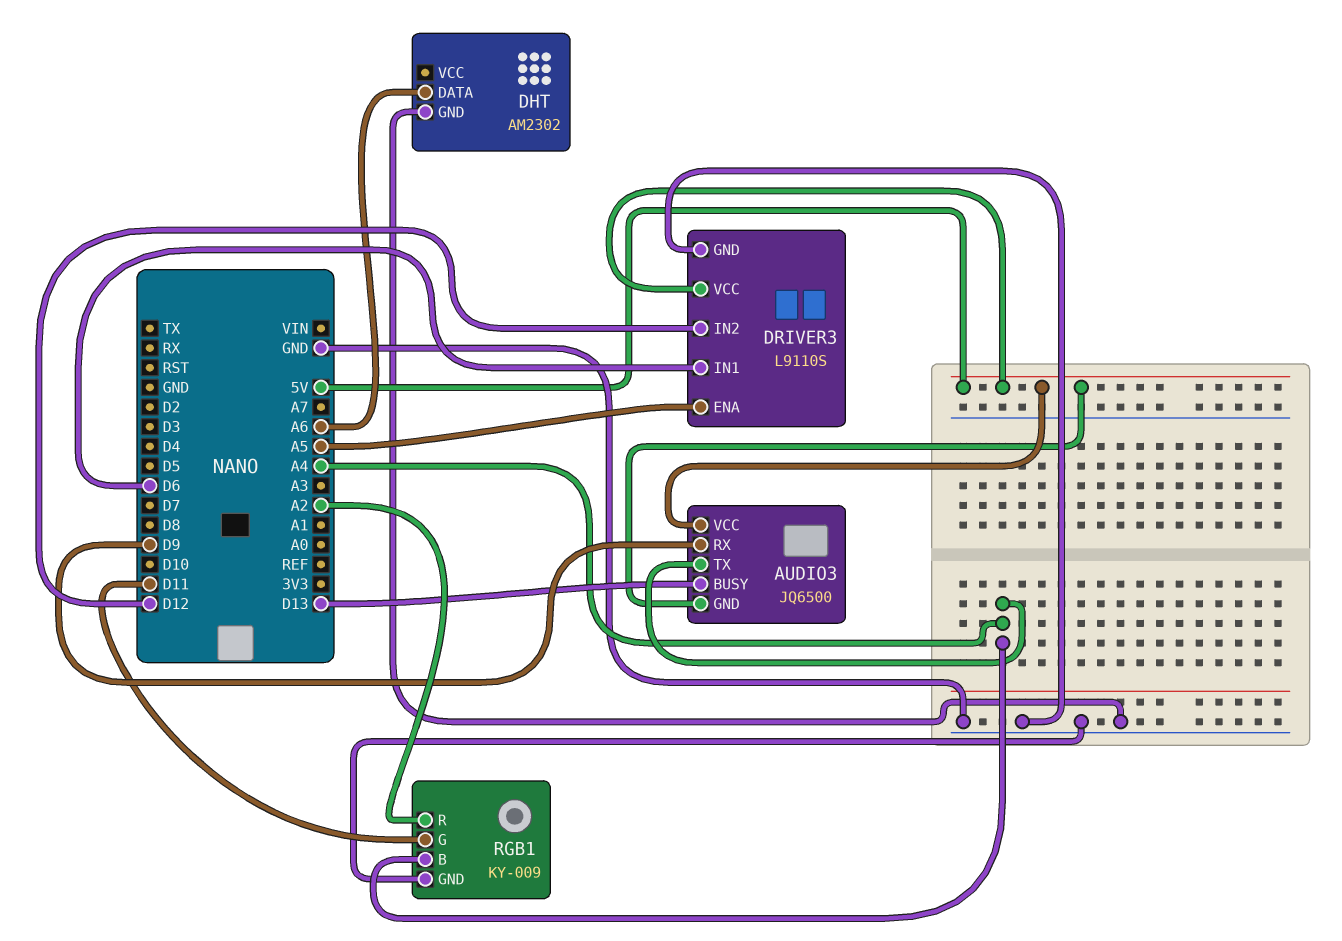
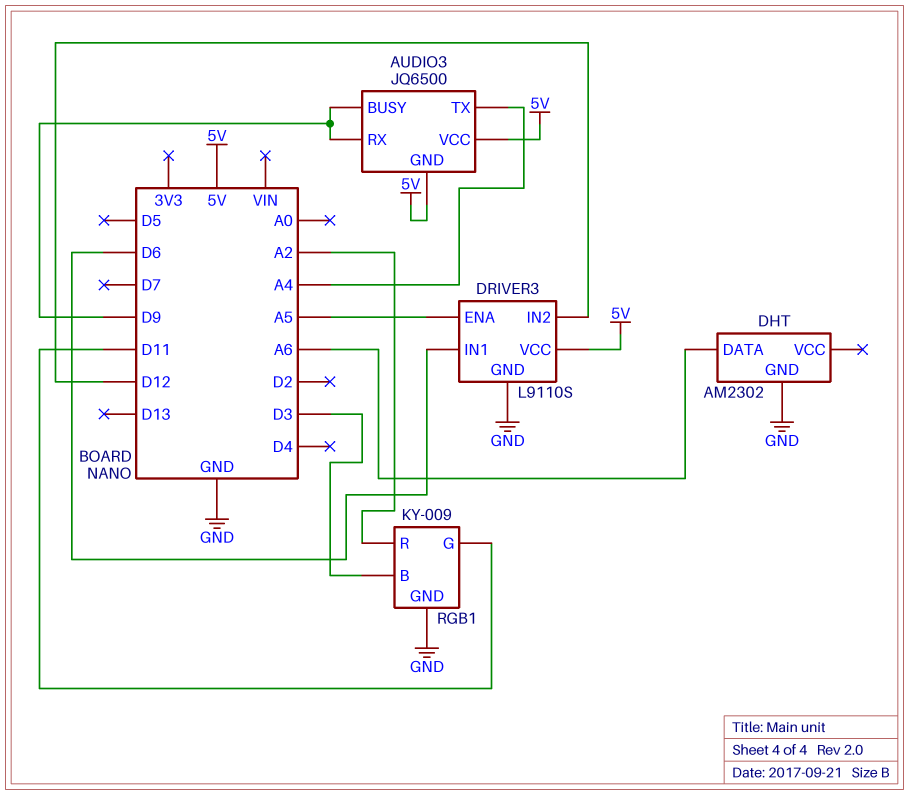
AUDIO3 pin BUSY: D13 -> D9
RGB1 pin B: A4 -> D3

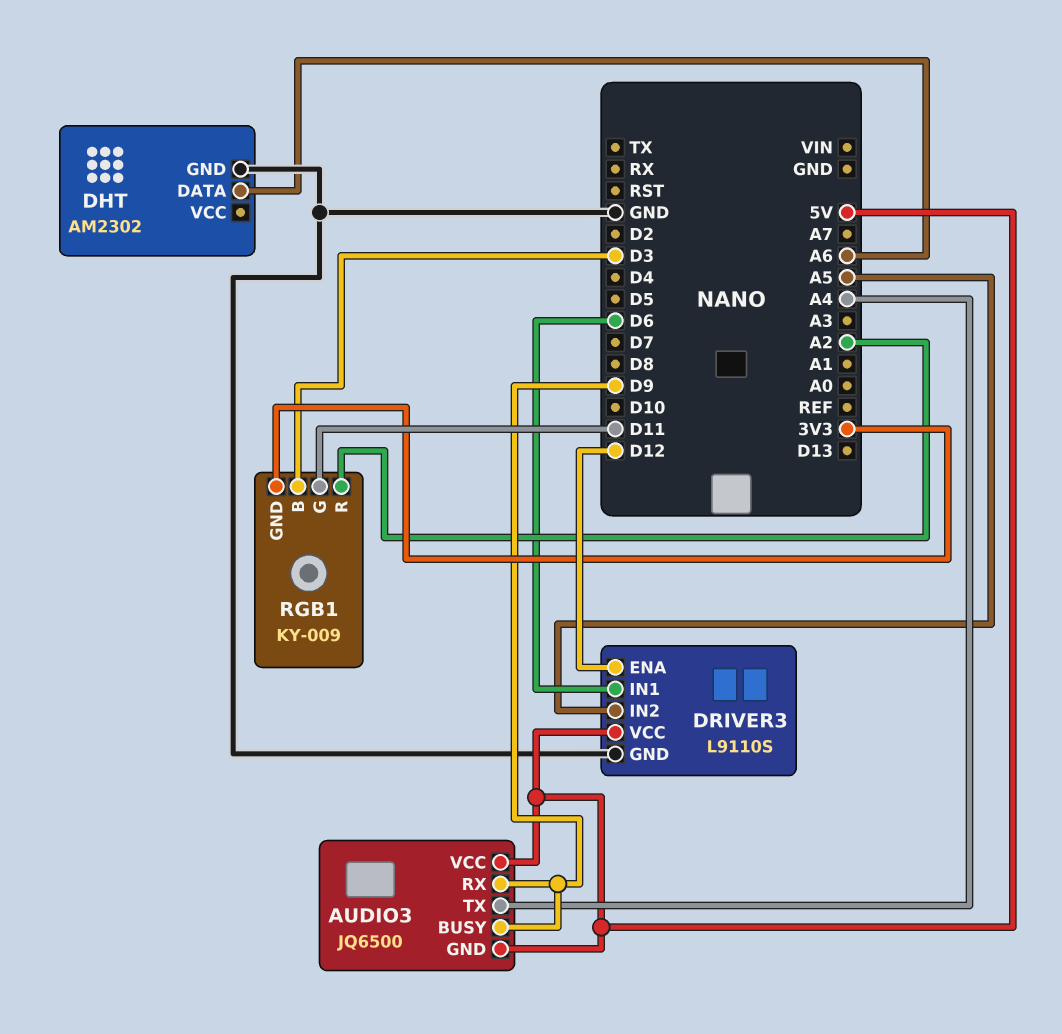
DRIVER3 pin ENA: A5 -> D12
DRIVER3 pin IN2: D12 -> A5
RGB1 pin GND: GND -> 3V3

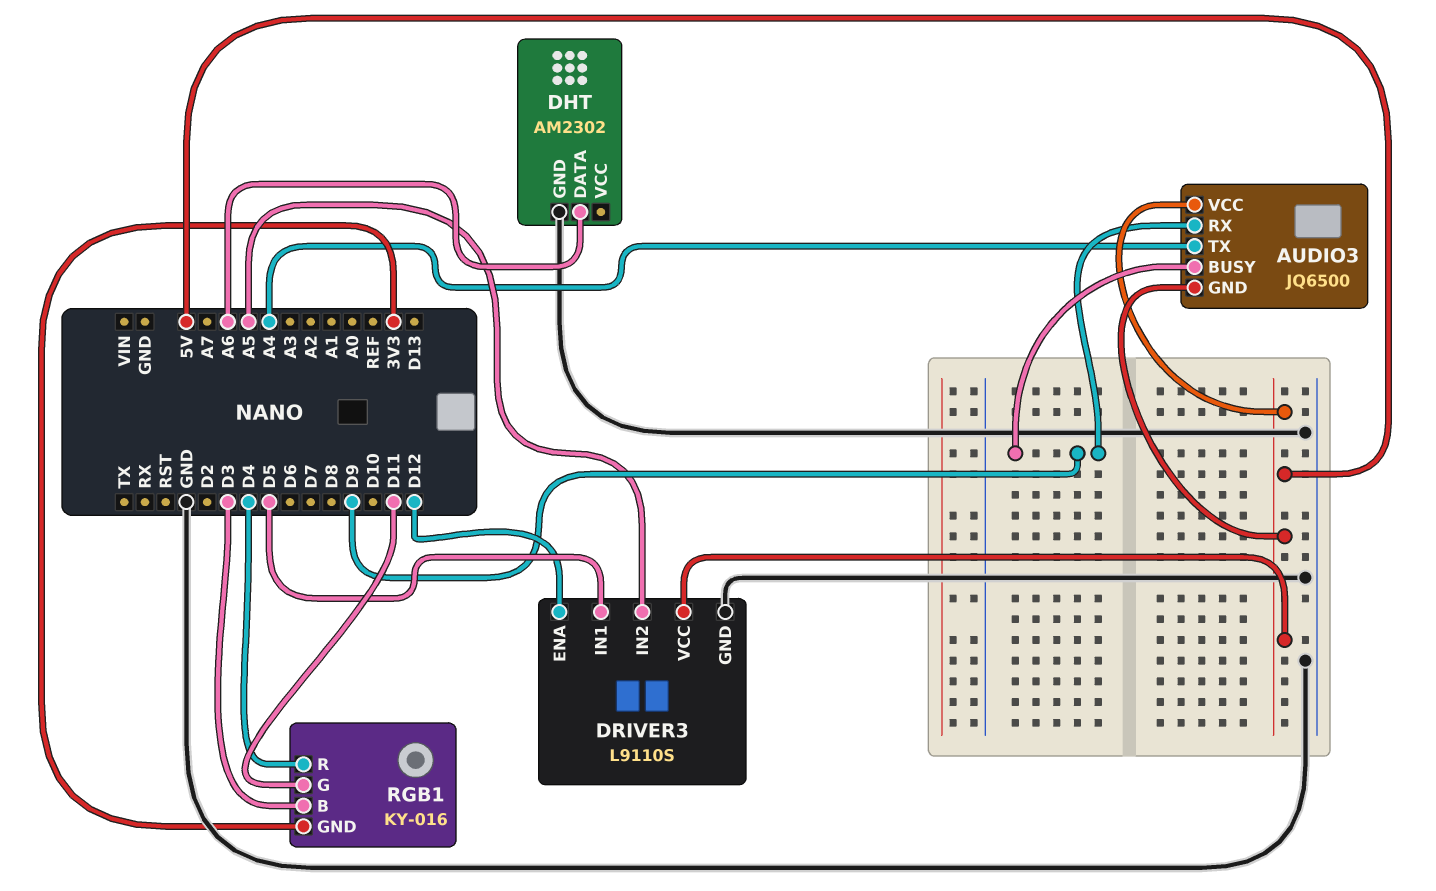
DRIVER3 pin IN1: D6 -> D5
RGB1: KY-009 -> KY-016
RGB1 pin R: A2 -> D4

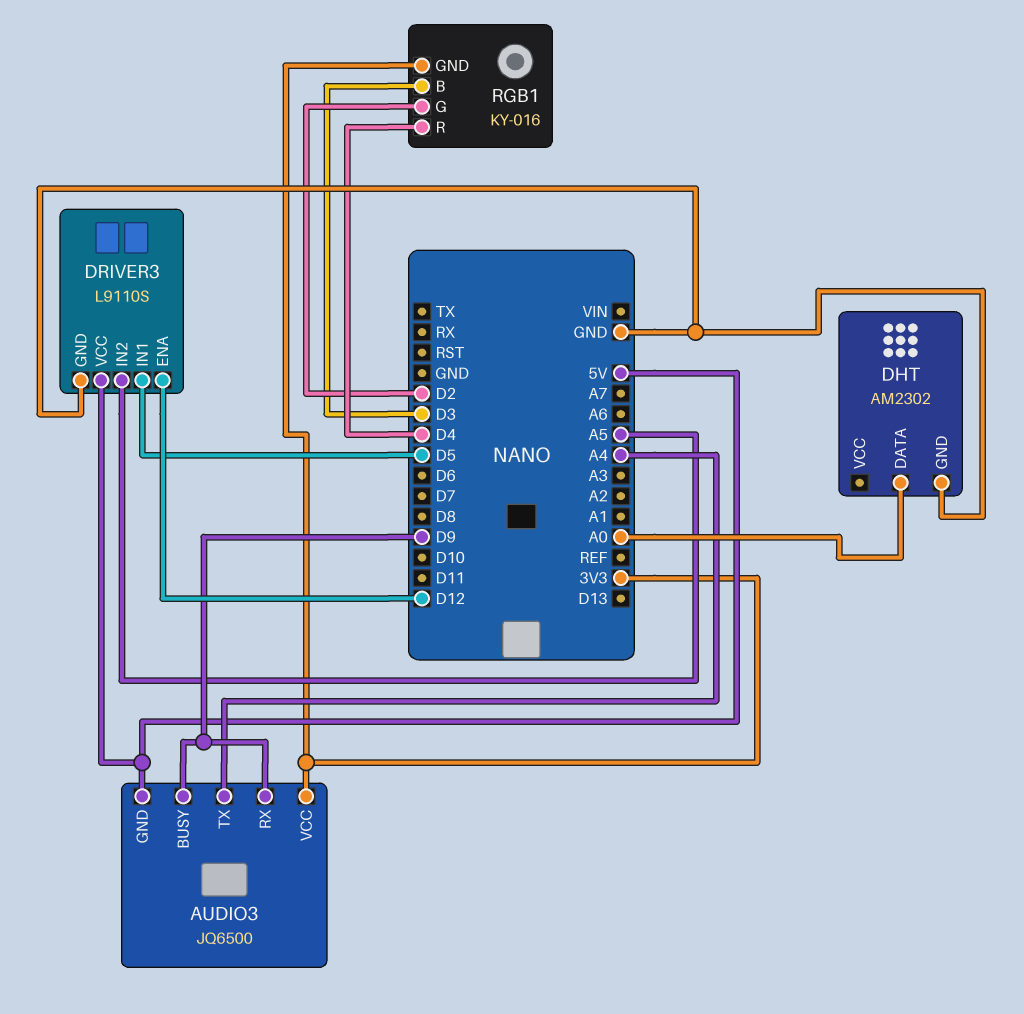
AUDIO3 pin VCC: 5V -> 3V3
DHT pin DATA: A6 -> A0
RGB1 pin G: D11 -> D2

